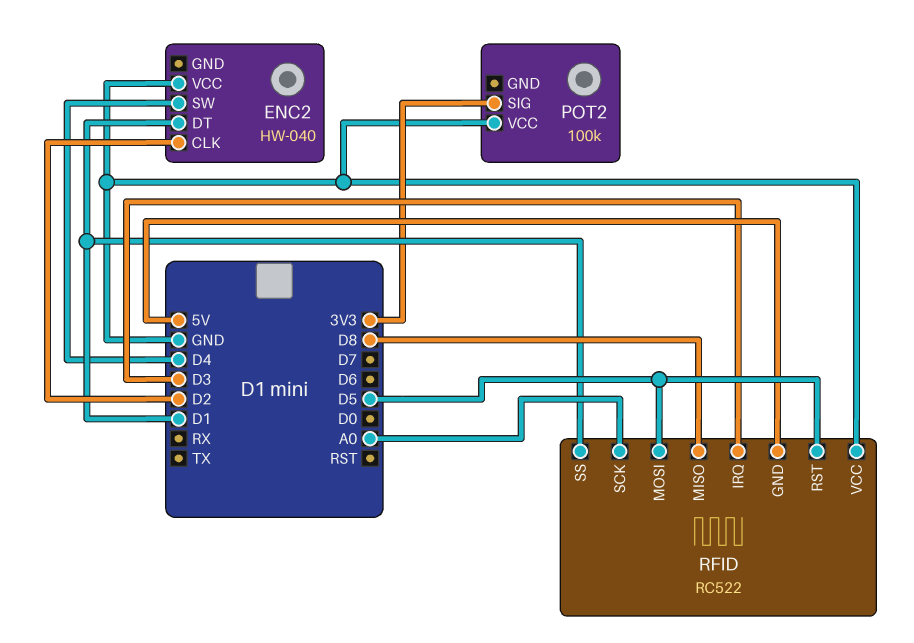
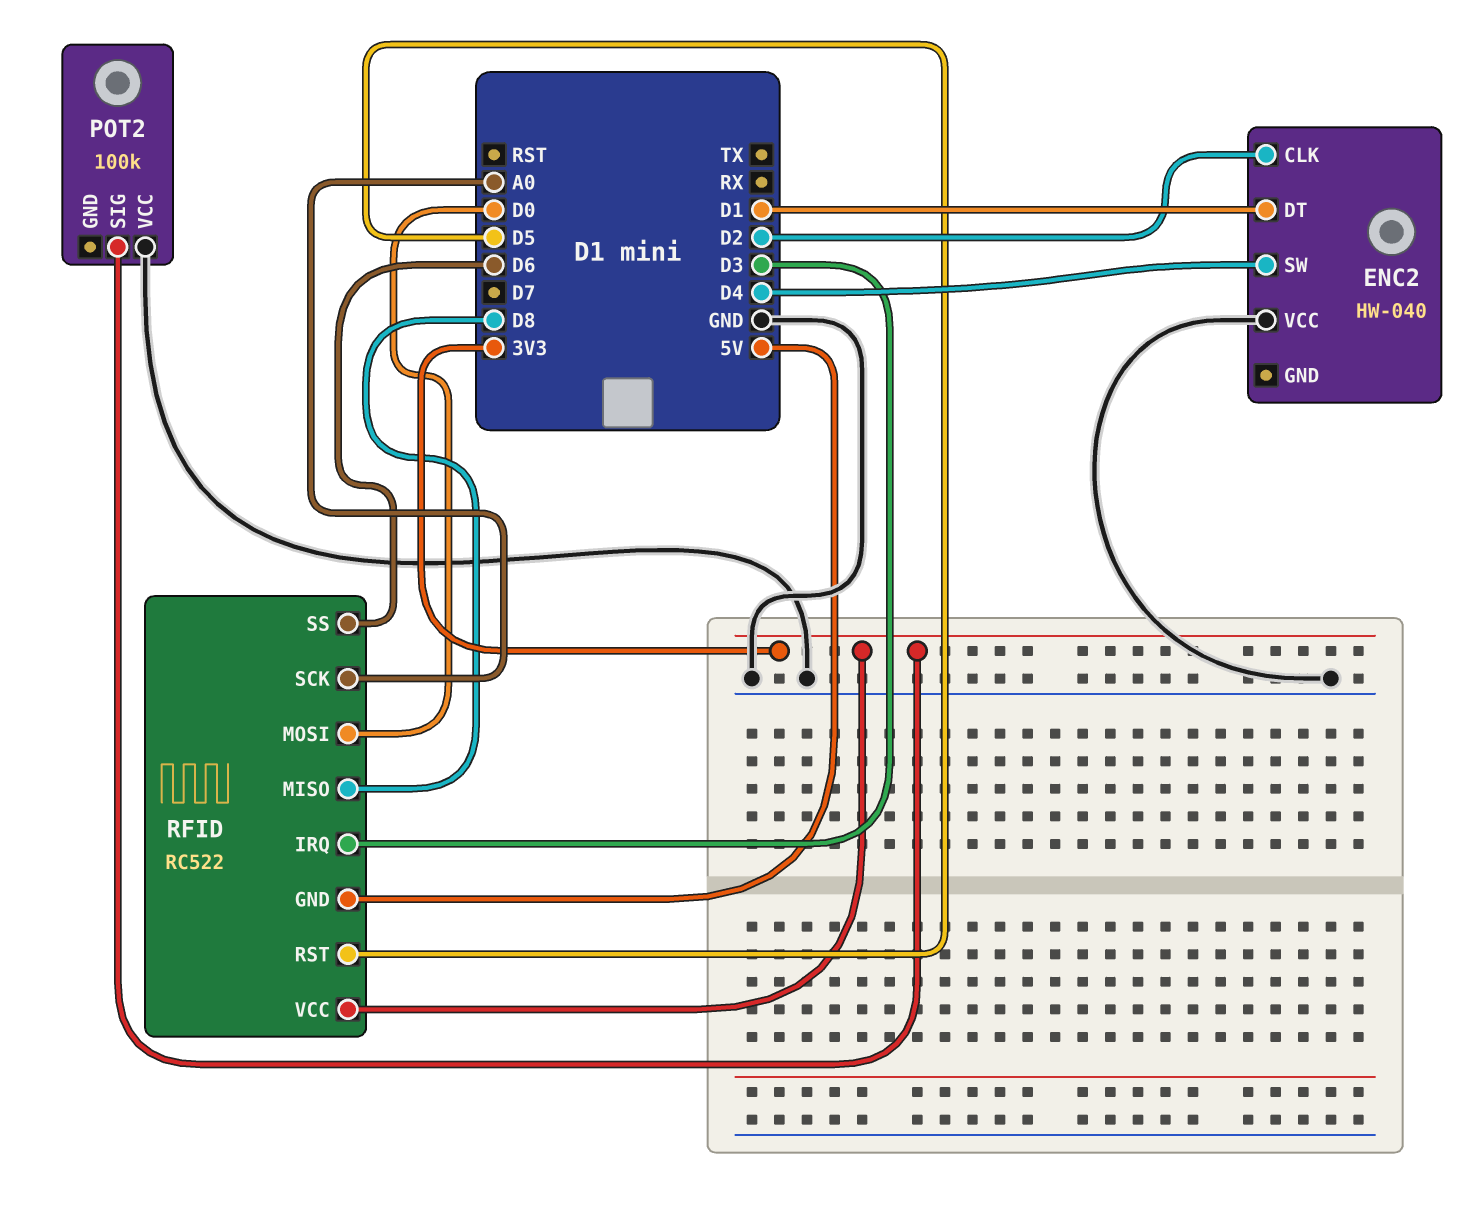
RFID pin MOSI: D5 -> D0
RFID pin SS: D1 -> D6
RFID pin VCC: GND -> 3V3

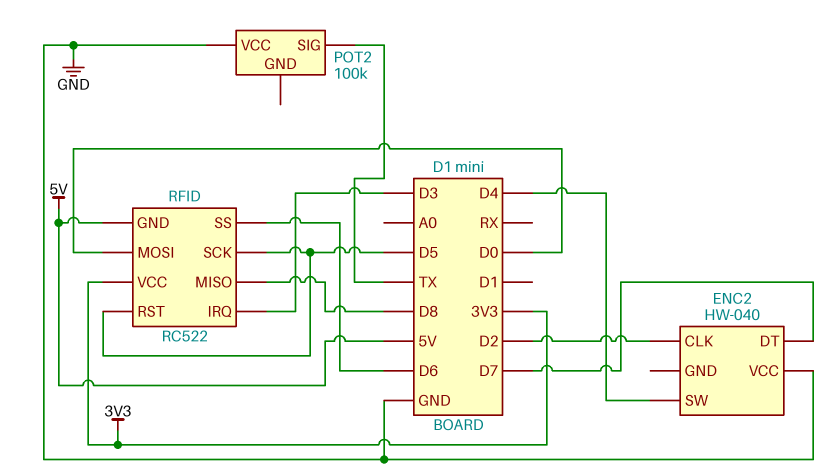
ENC2 pin DT: D1 -> D7
POT2 pin SIG: 3V3 -> TX
RFID pin SCK: A0 -> D5

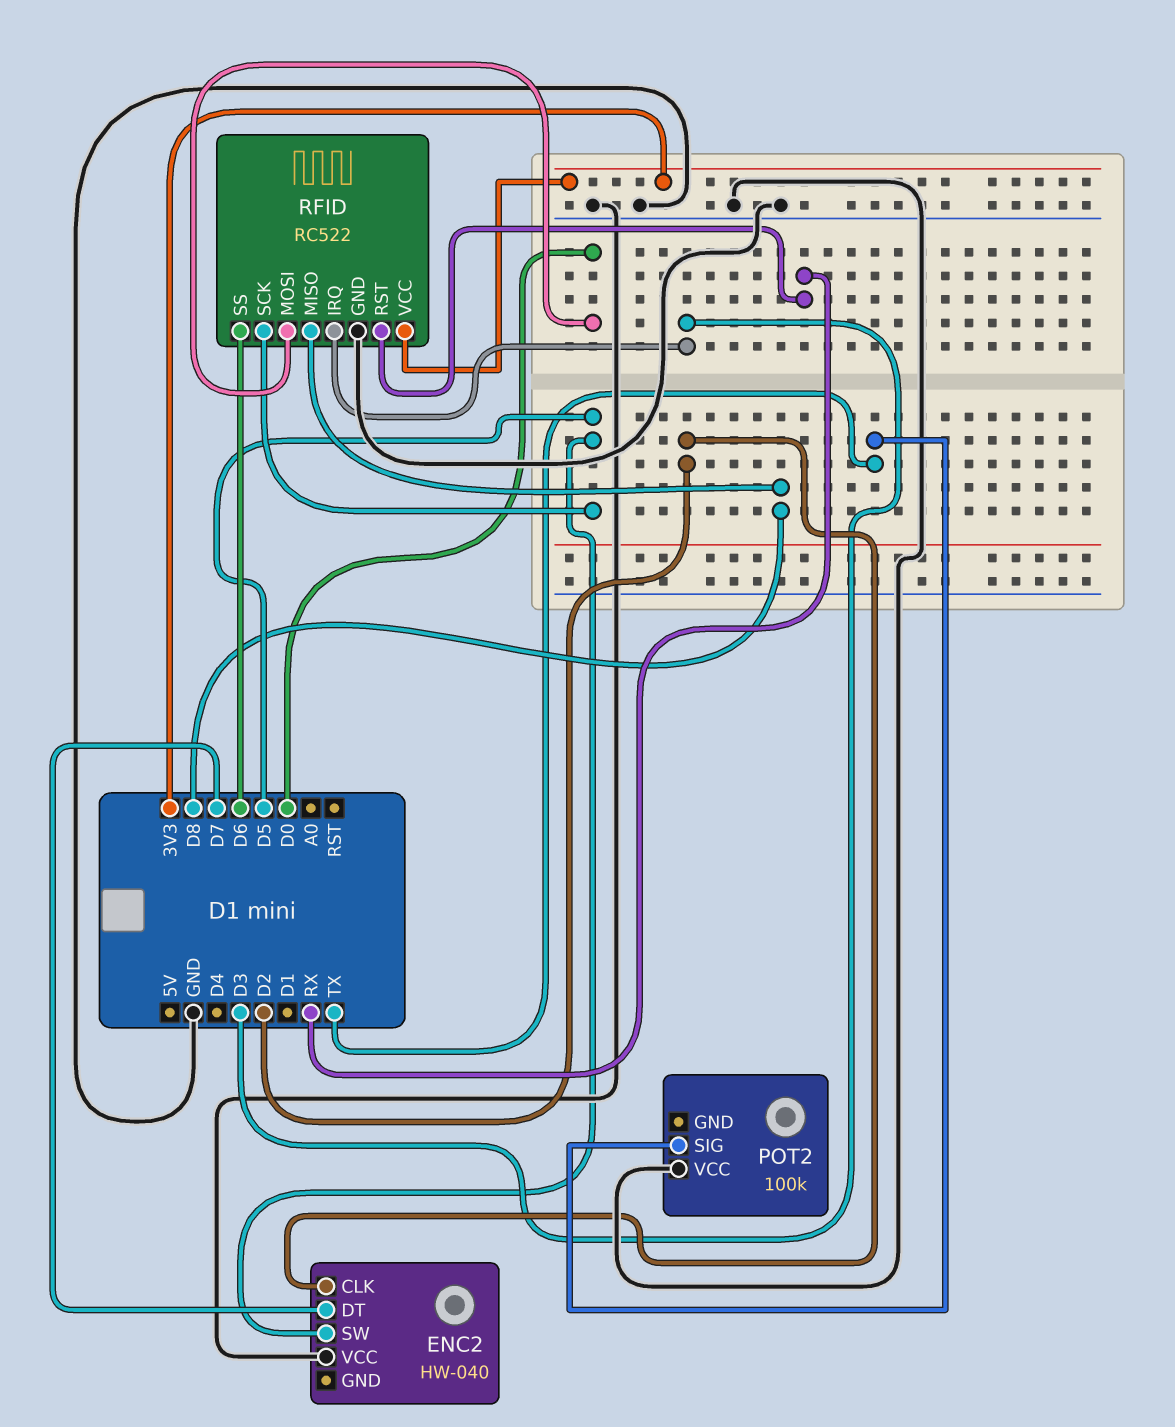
ENC2 pin SW: D4 -> D5
RFID pin GND: 5V -> GND
RFID pin RST: D5 -> RX

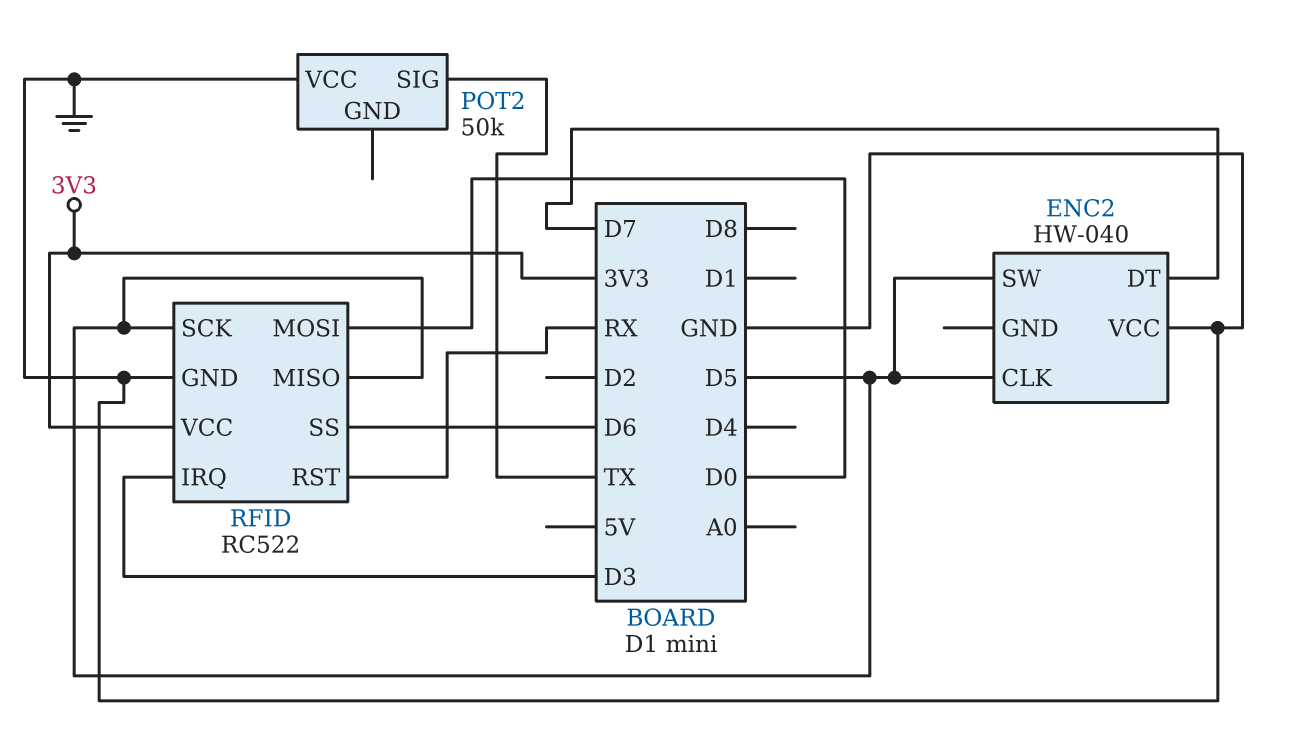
ENC2 pin CLK: D2 -> D5
POT2: 100k -> 50k
RFID pin MISO: D8 -> D5

